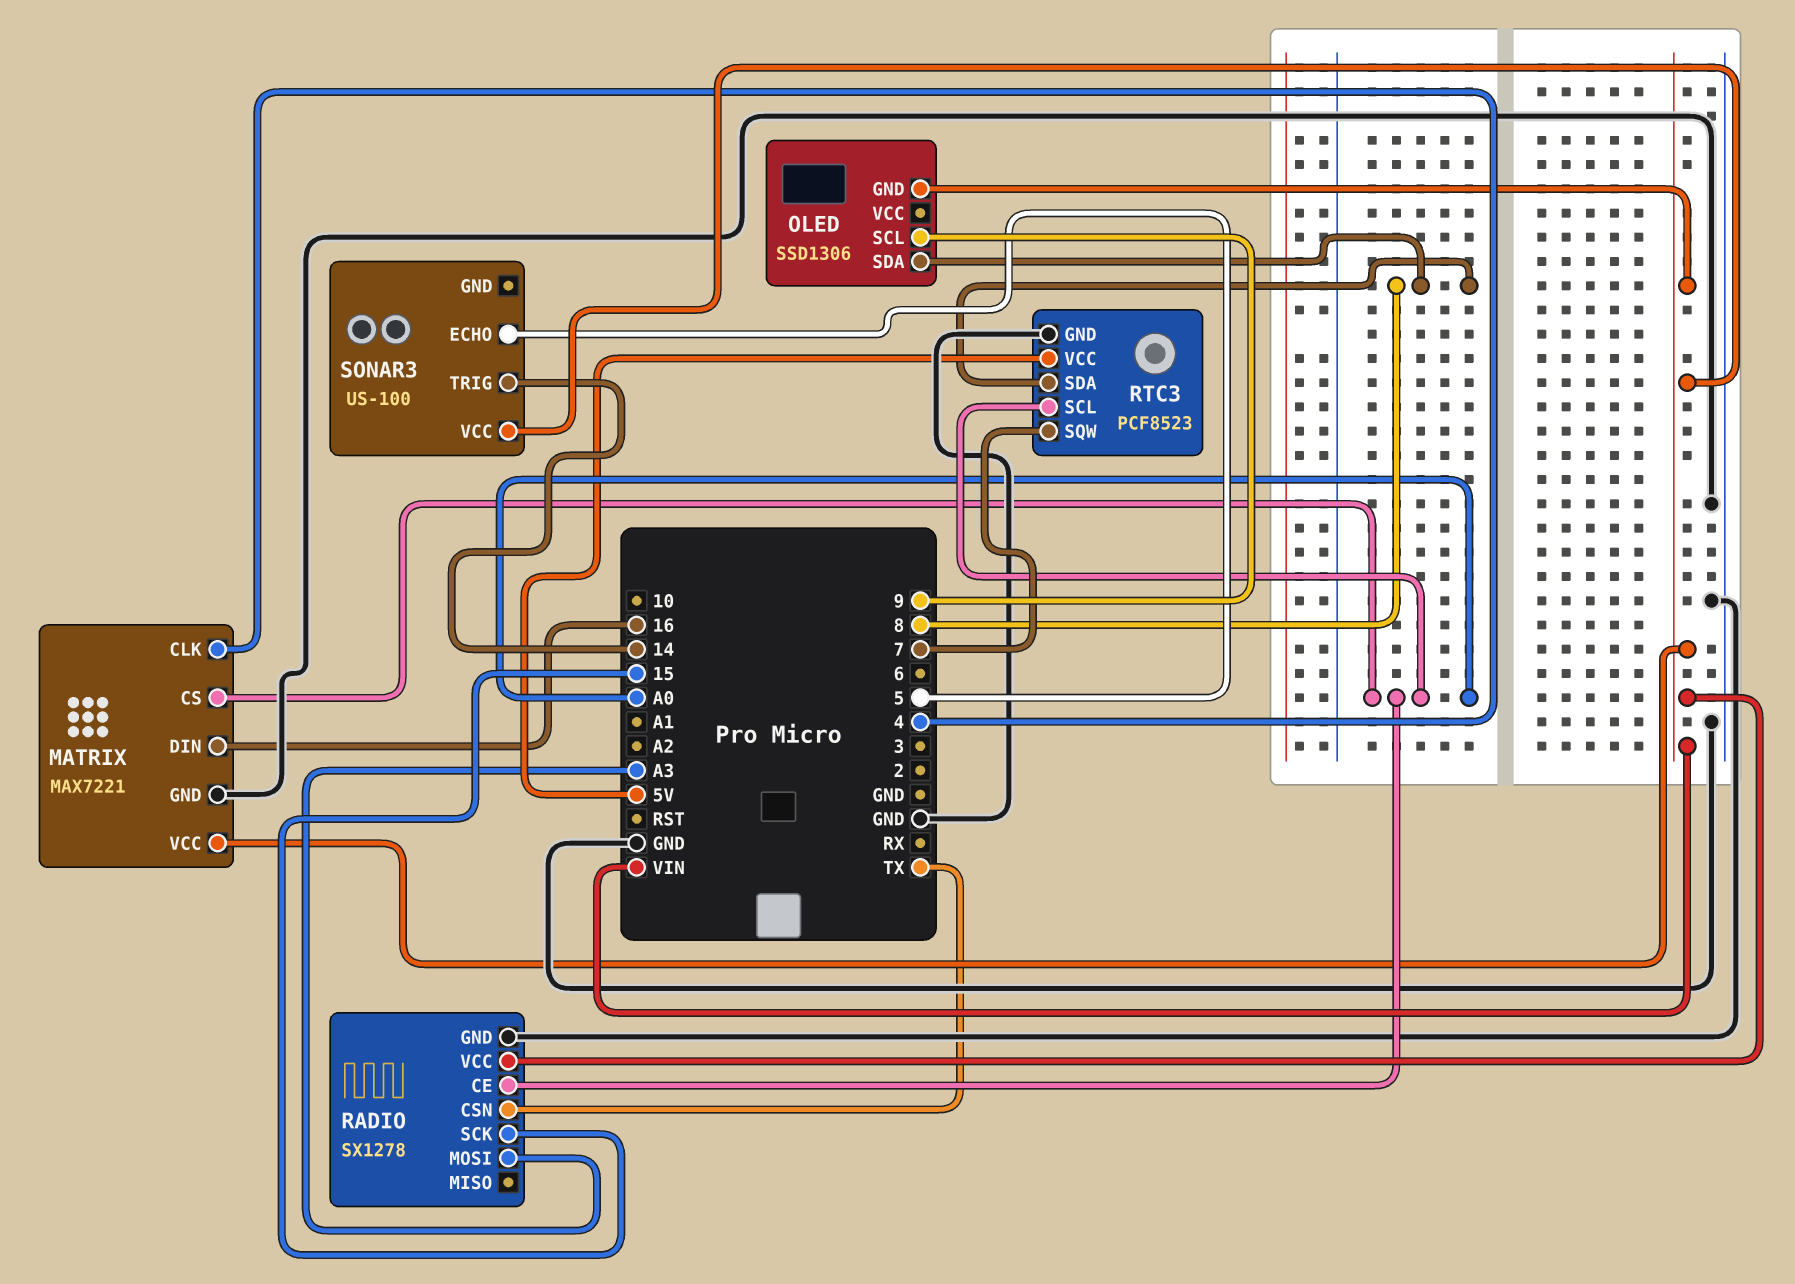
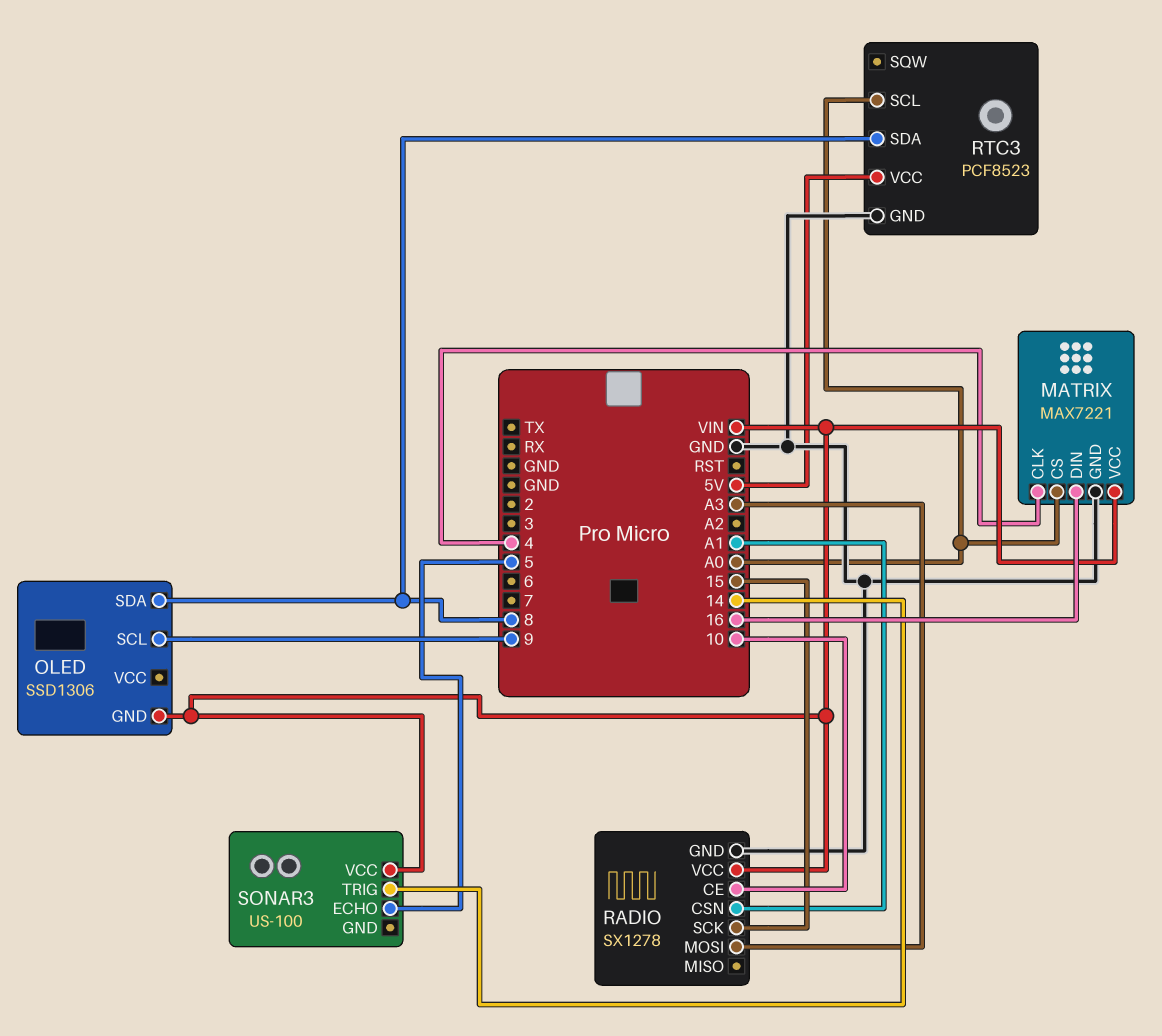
RADIO pin CE: A0 -> 10
RADIO pin CSN: TX -> A1
RTC3 pin SQW: 7 -> none

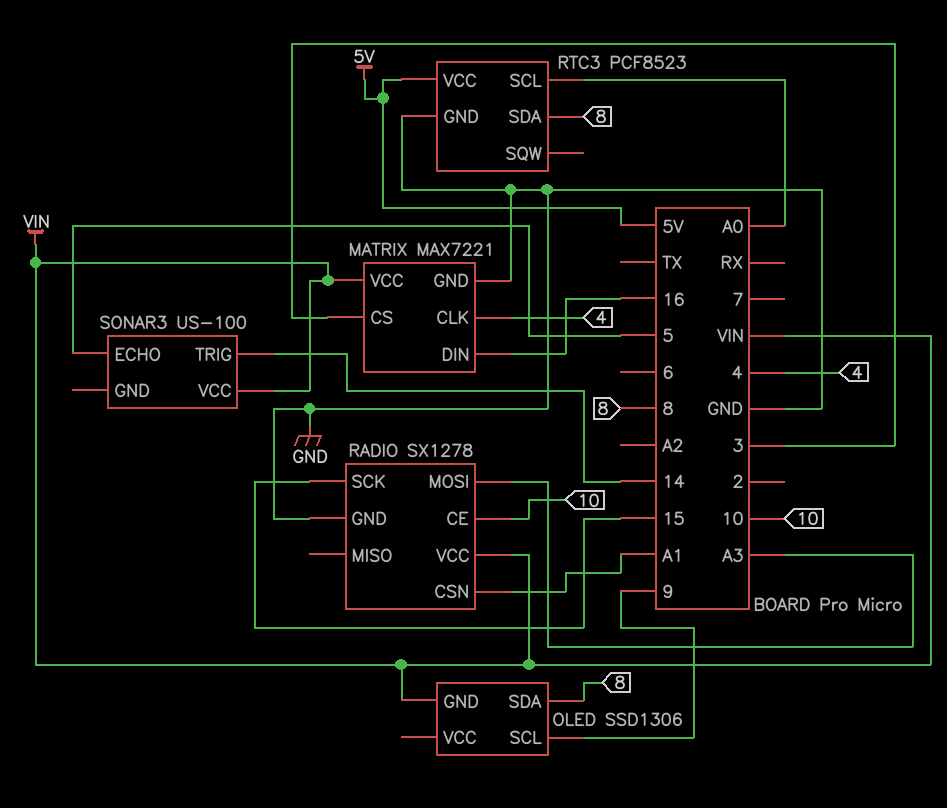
MATRIX pin CS: A0 -> 3

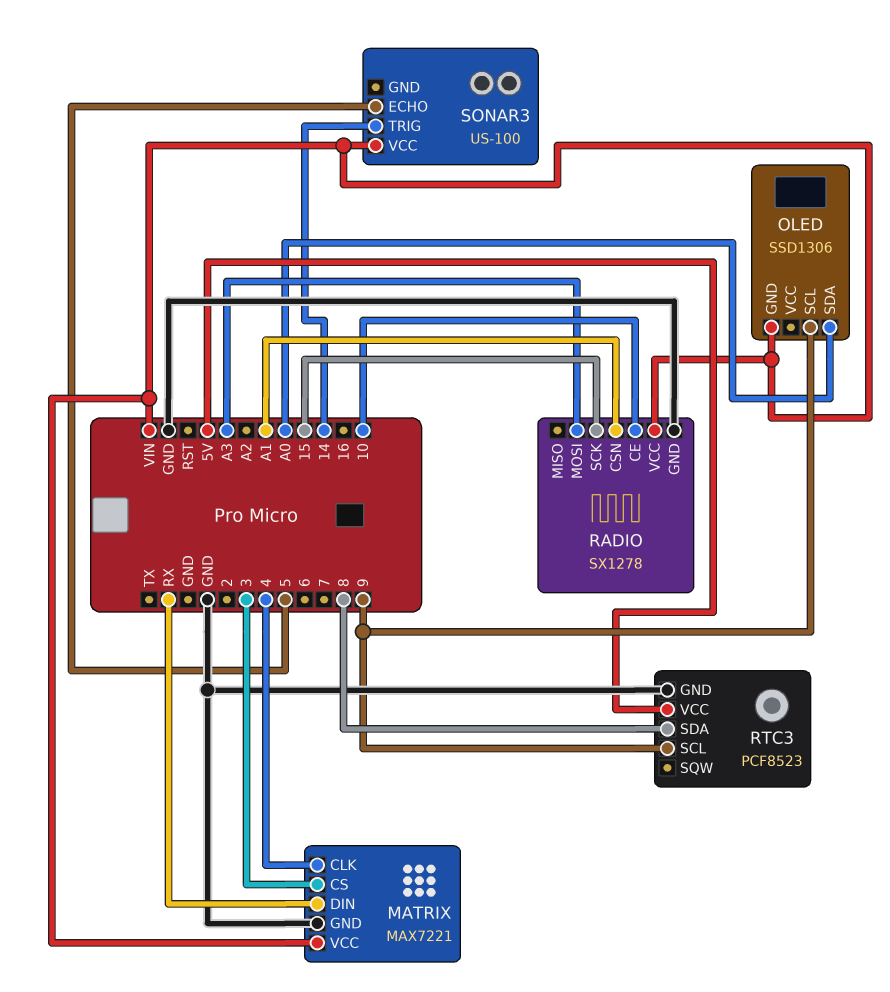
MATRIX pin DIN: 16 -> RX
OLED pin SDA: 8 -> A0
RTC3 pin SCL: A0 -> 9

